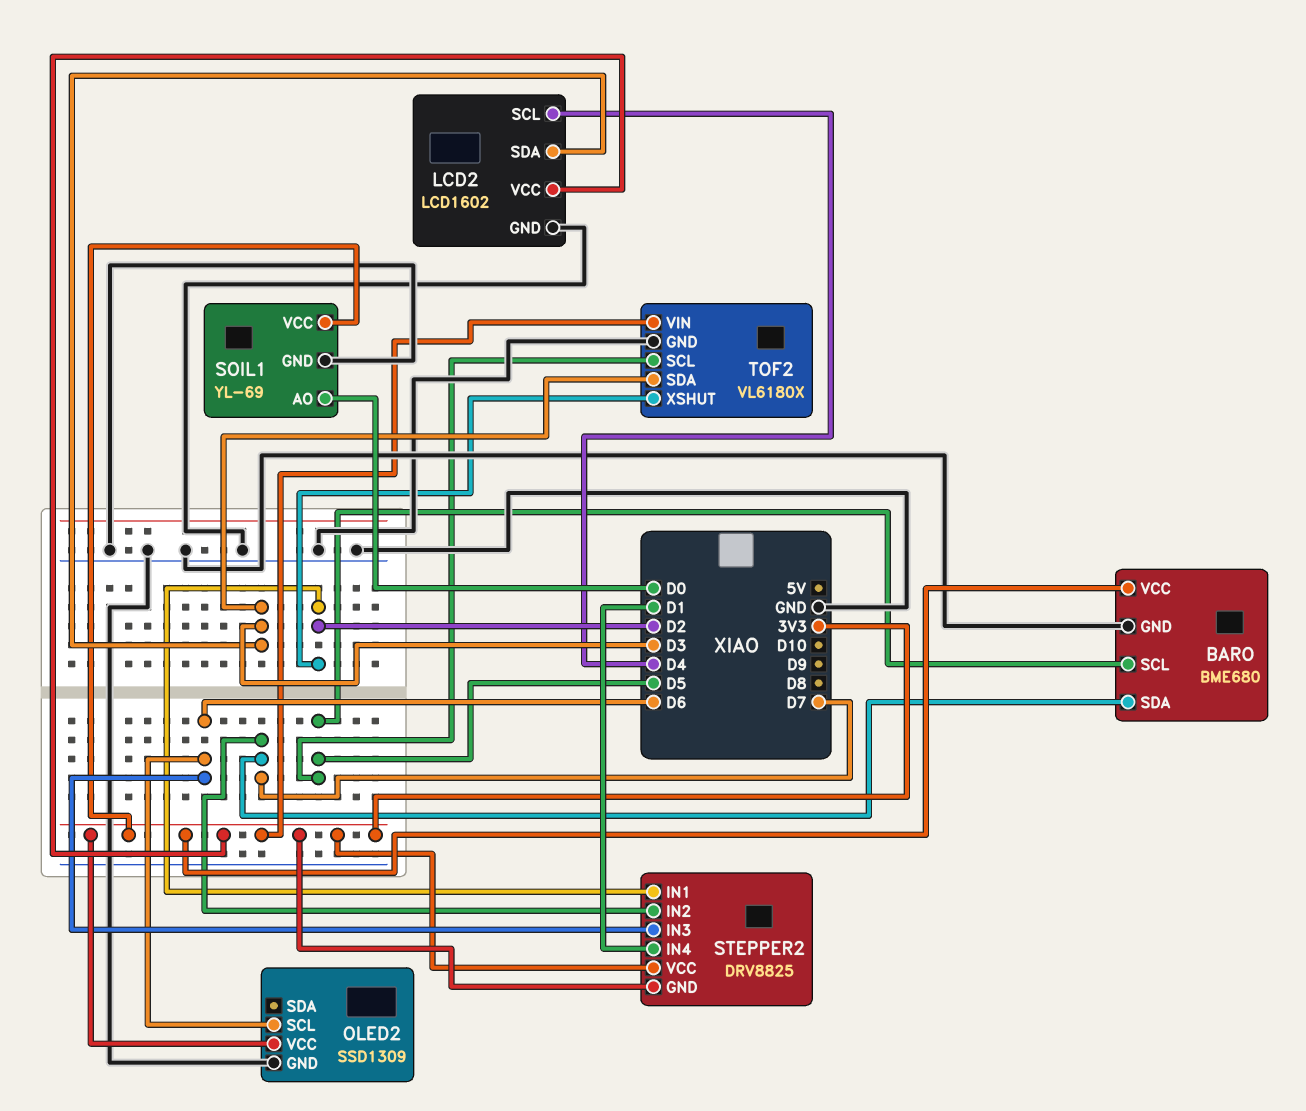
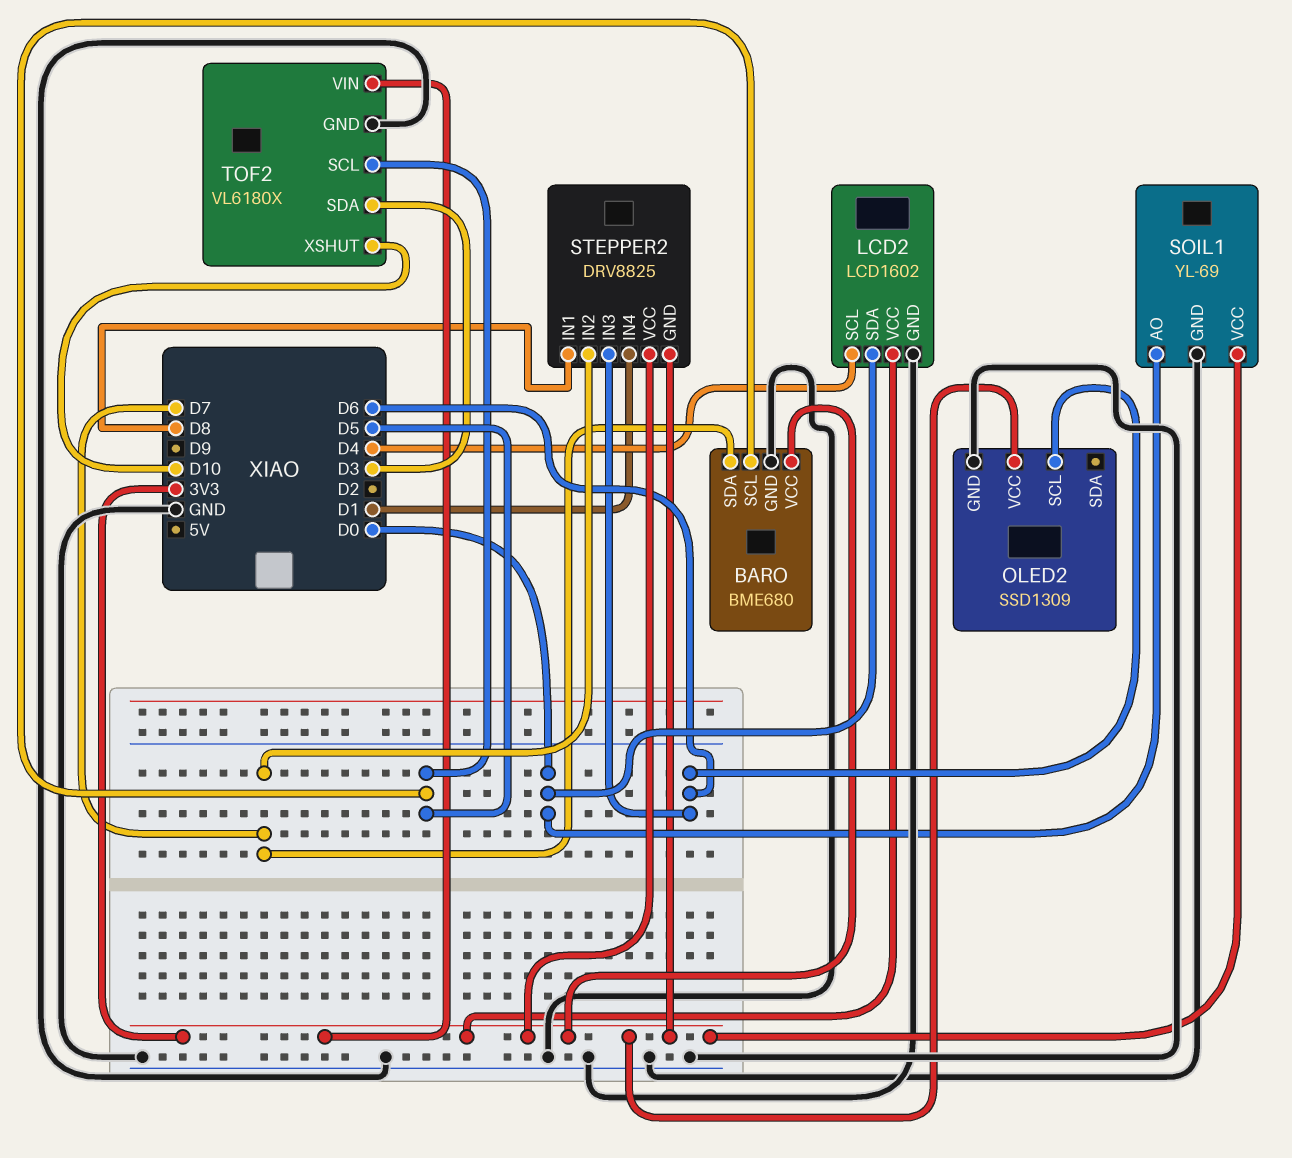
LCD2 pin SDA: D3 -> D0
STEPPER2 pin IN1: D2 -> D8
TOF2 pin XSHUT: D2 -> D10

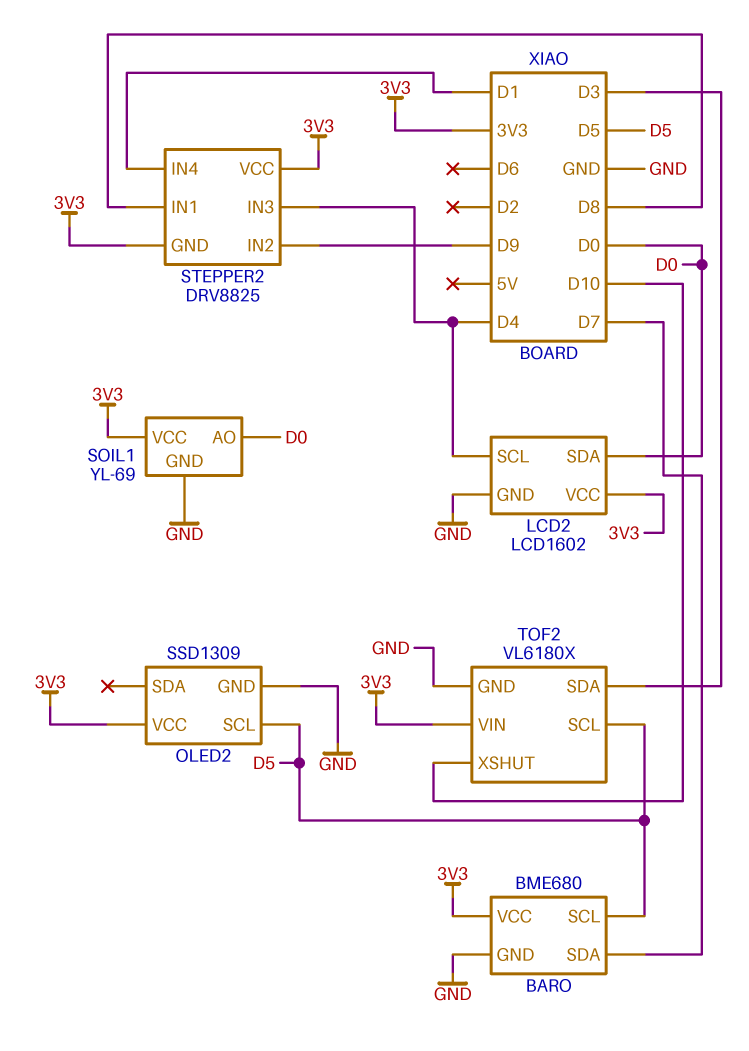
OLED2 pin SCL: D6 -> D5
STEPPER2 pin IN2: D7 -> D9
STEPPER2 pin IN3: D6 -> D4

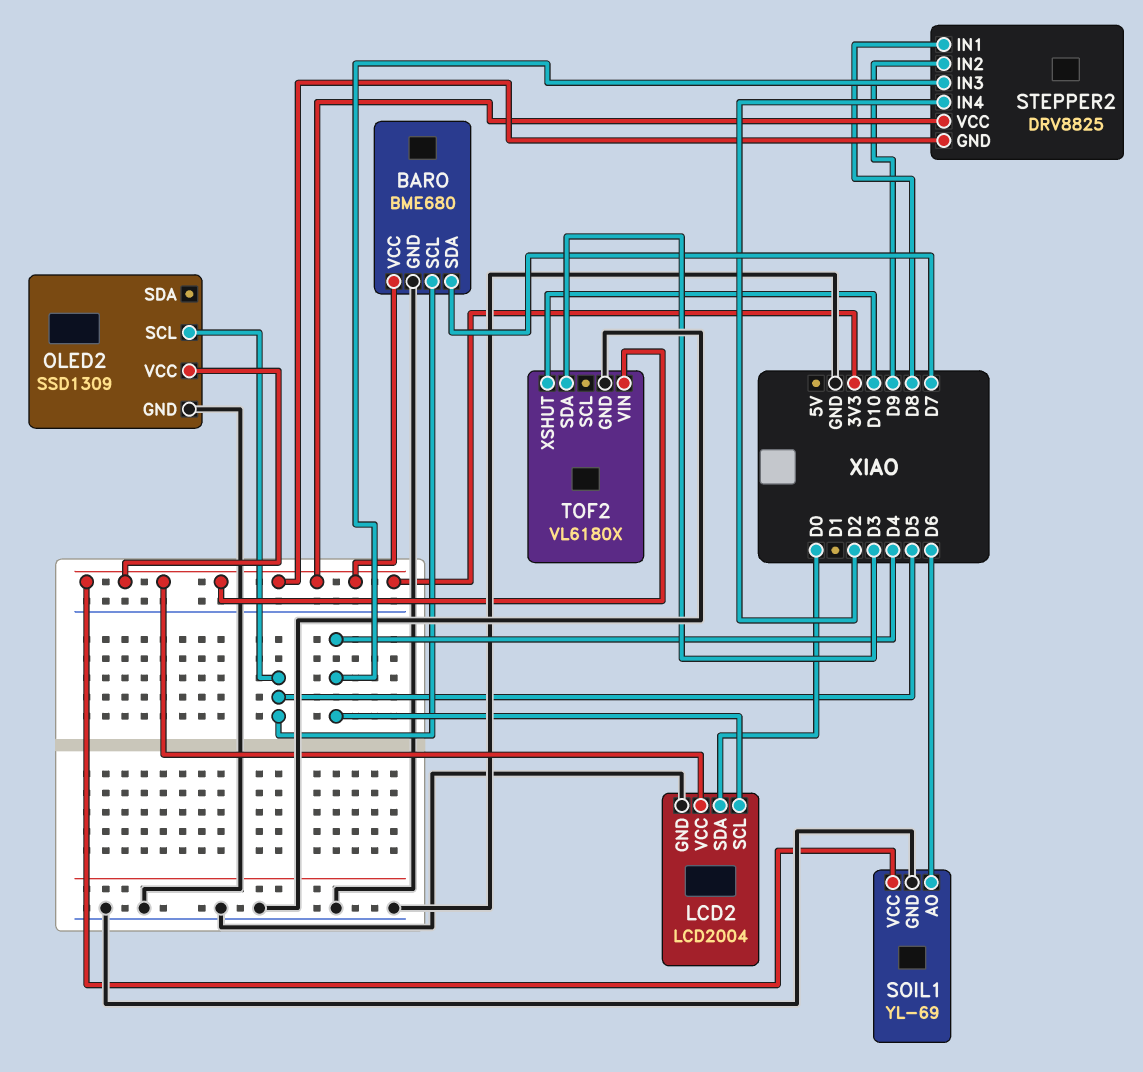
LCD2: LCD1602 -> LCD2004
SOIL1 pin AO: D0 -> D6
STEPPER2 pin IN4: D1 -> D2
TOF2 pin SCL: D5 -> none

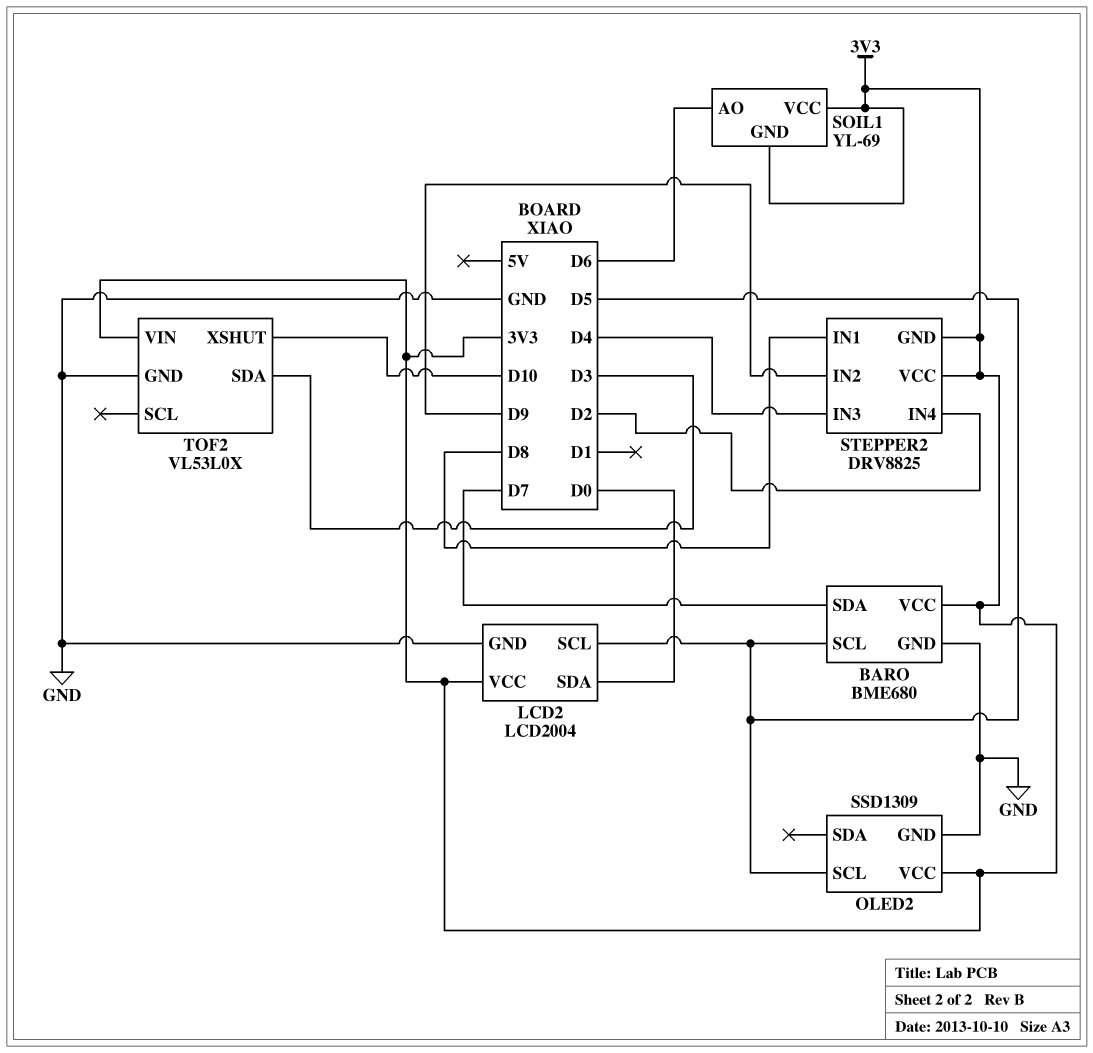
LCD2 pin SCL: D4 -> D5
SOIL1 pin GND: GND -> 3V3
TOF2: VL6180X -> VL53L0X

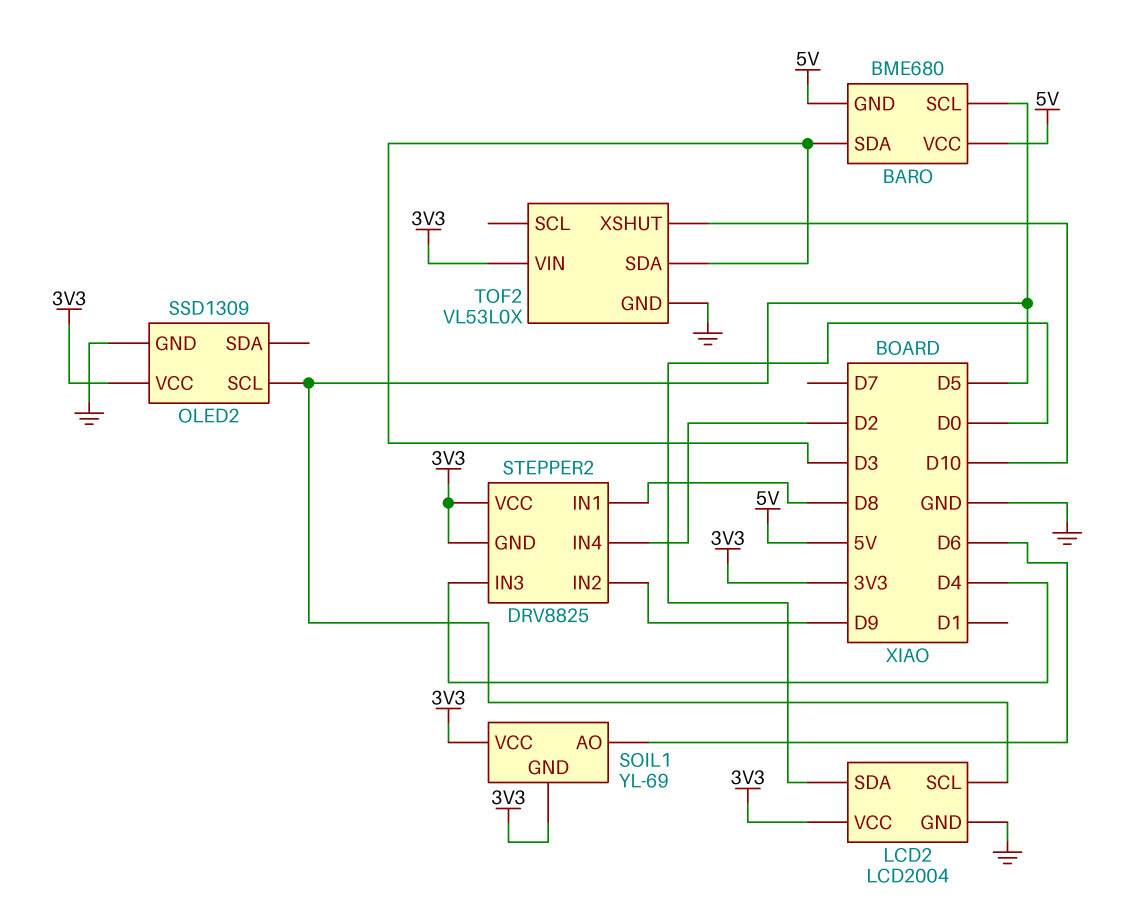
BARO pin GND: GND -> 5V
BARO pin SDA: D7 -> D3
BARO pin VCC: 3V3 -> 5V

